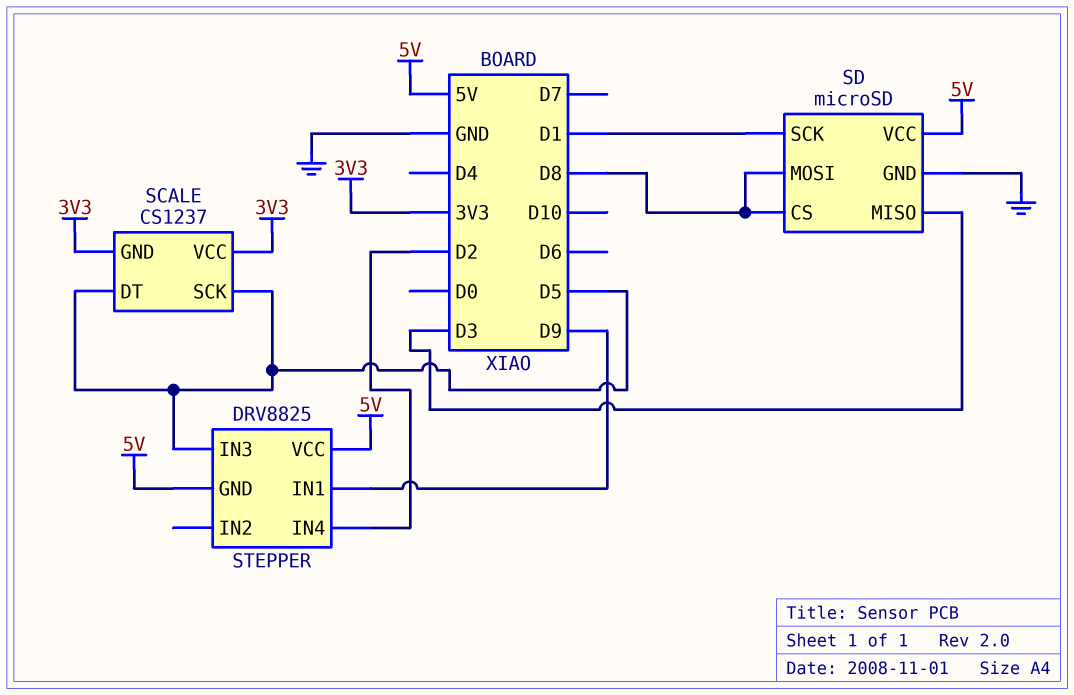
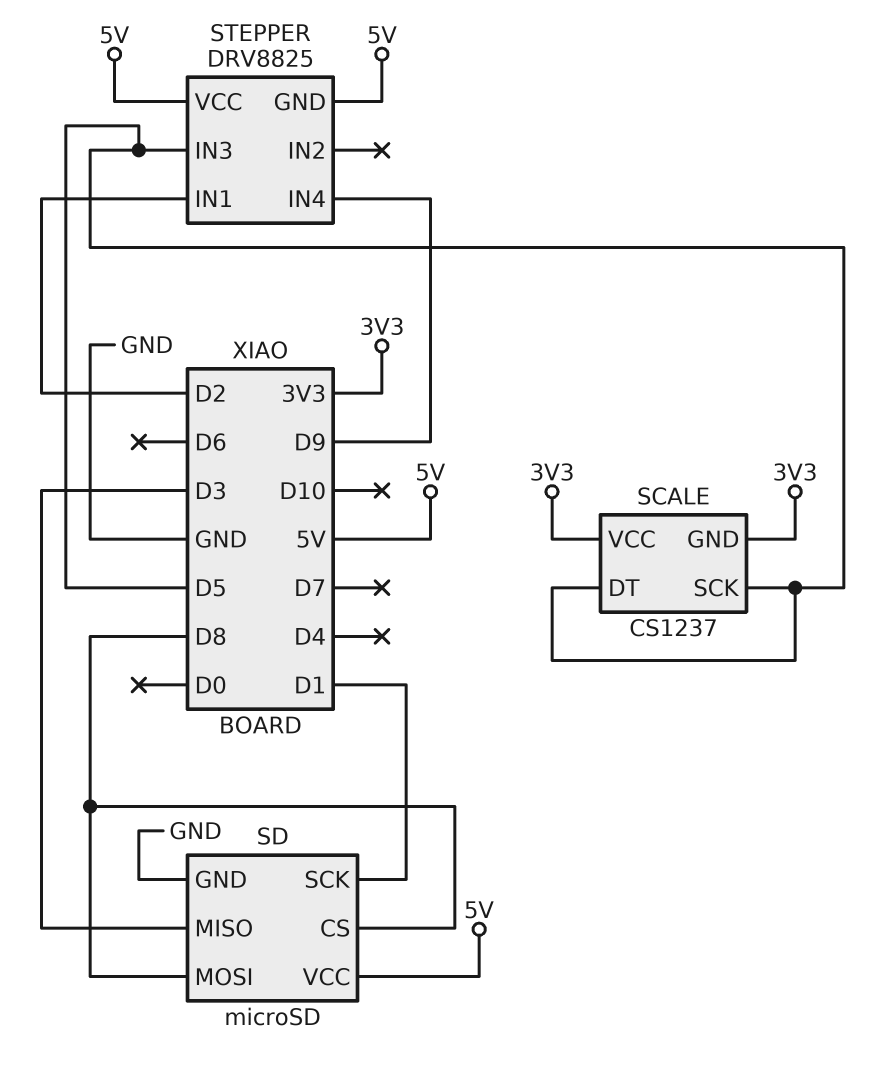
STEPPER pin IN1: D9 -> D2
STEPPER pin IN4: D2 -> D9

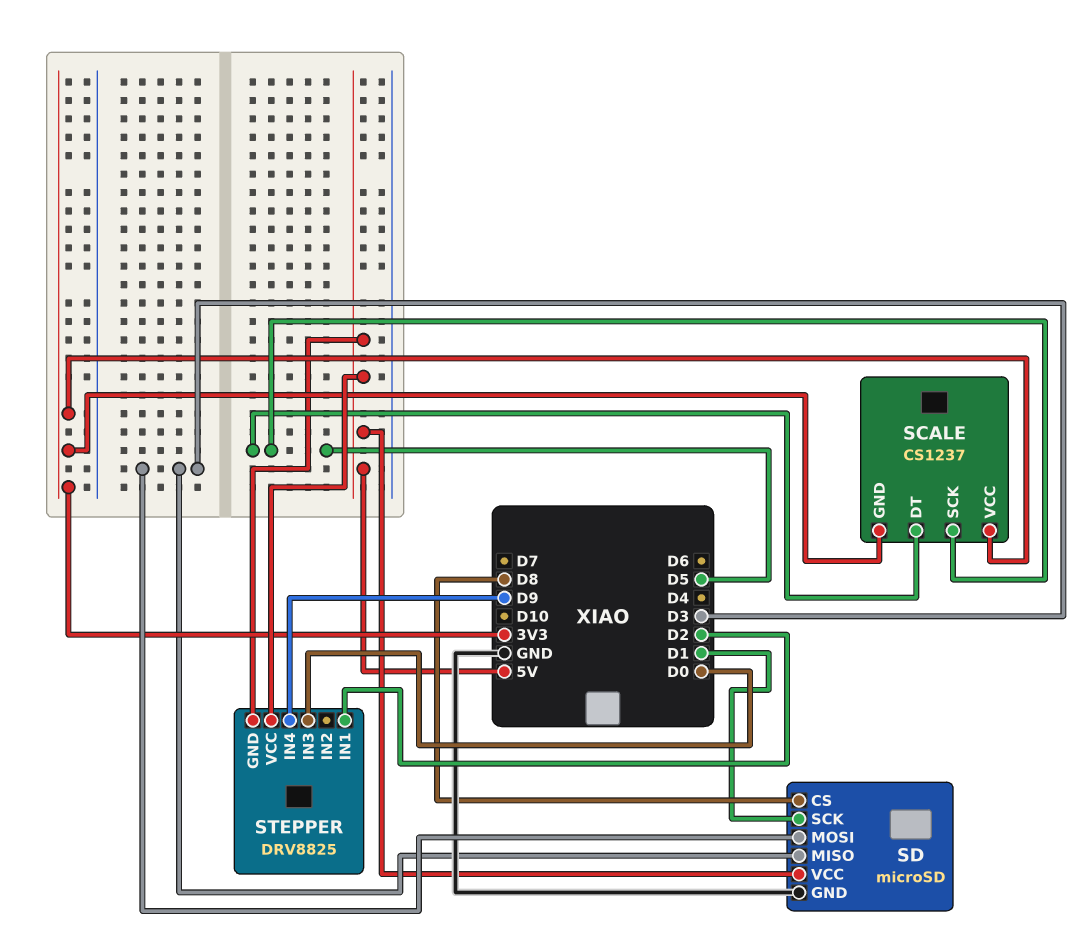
SD pin MOSI: D8 -> D3
STEPPER pin IN3: D5 -> D0

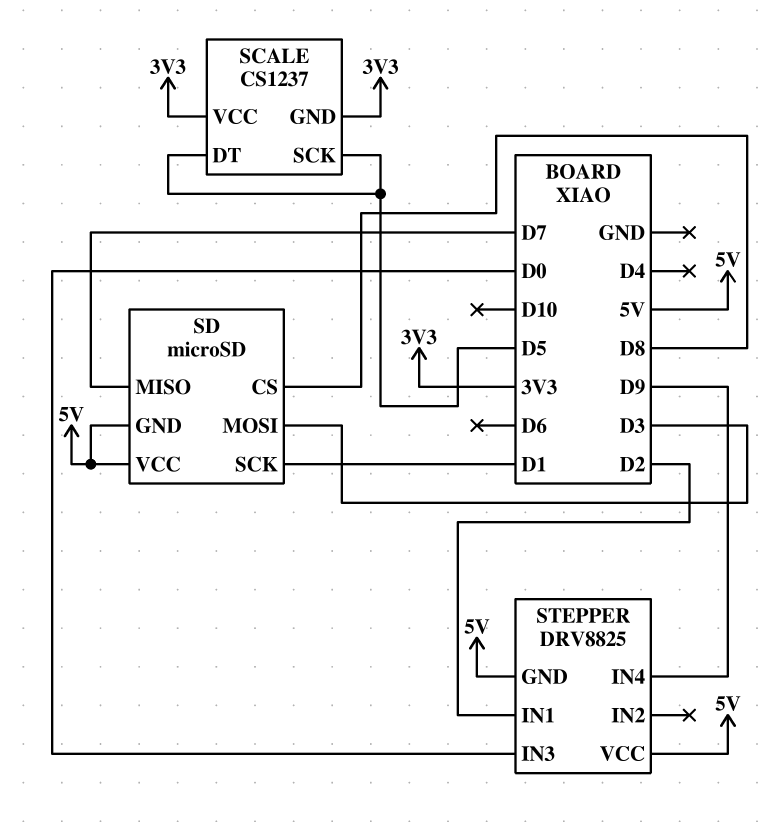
SD pin GND: GND -> 5V
SD pin MISO: D3 -> D7

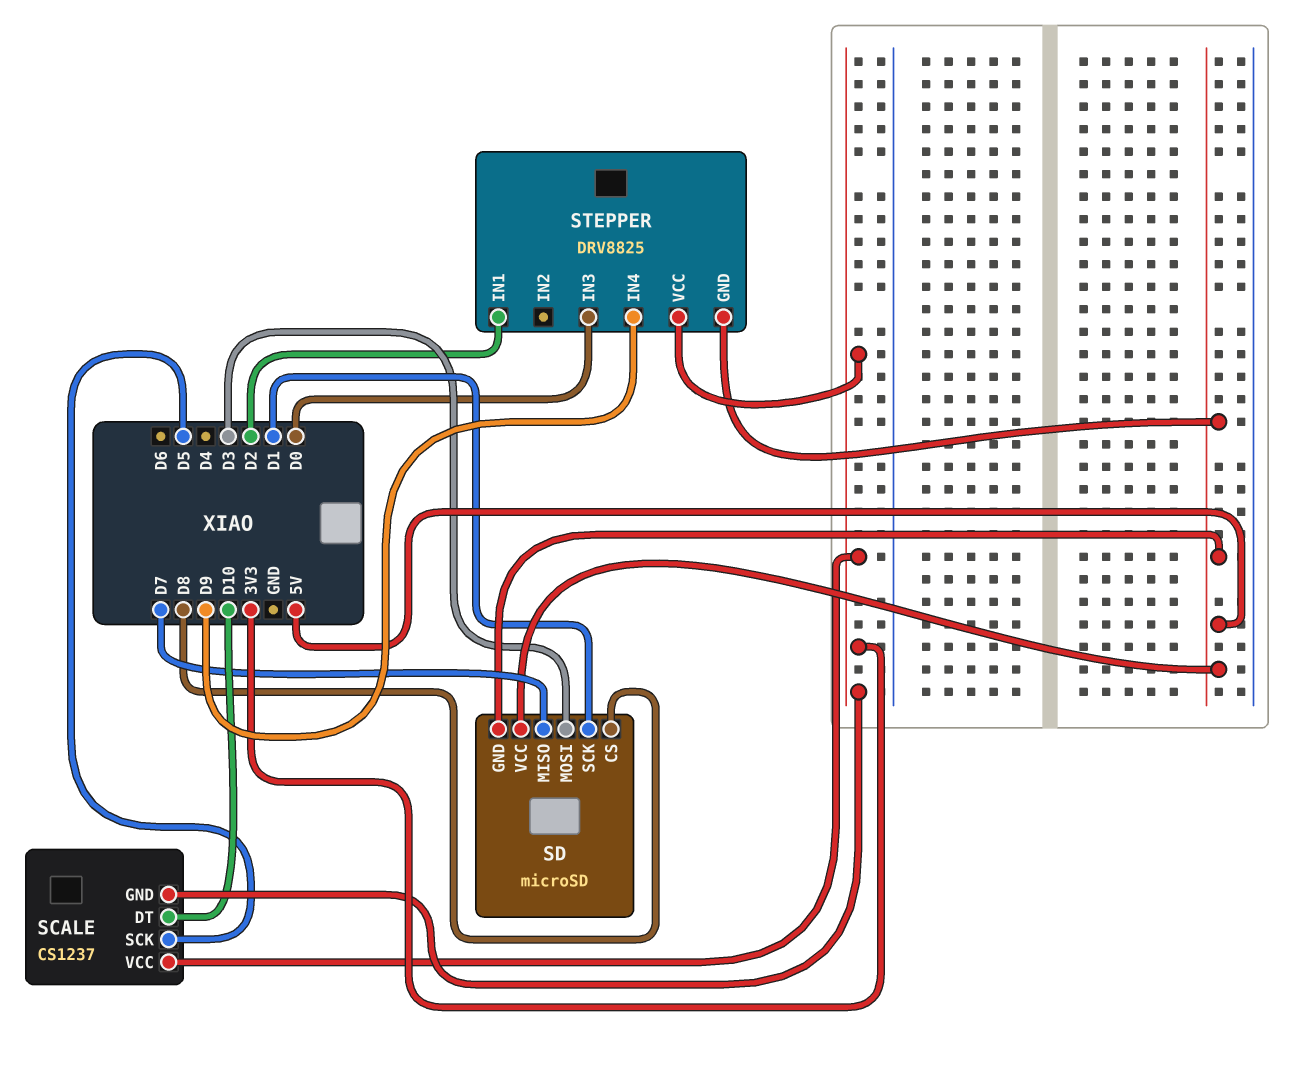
SCALE pin DT: D5 -> D10
STEPPER pin VCC: 5V -> 3V3

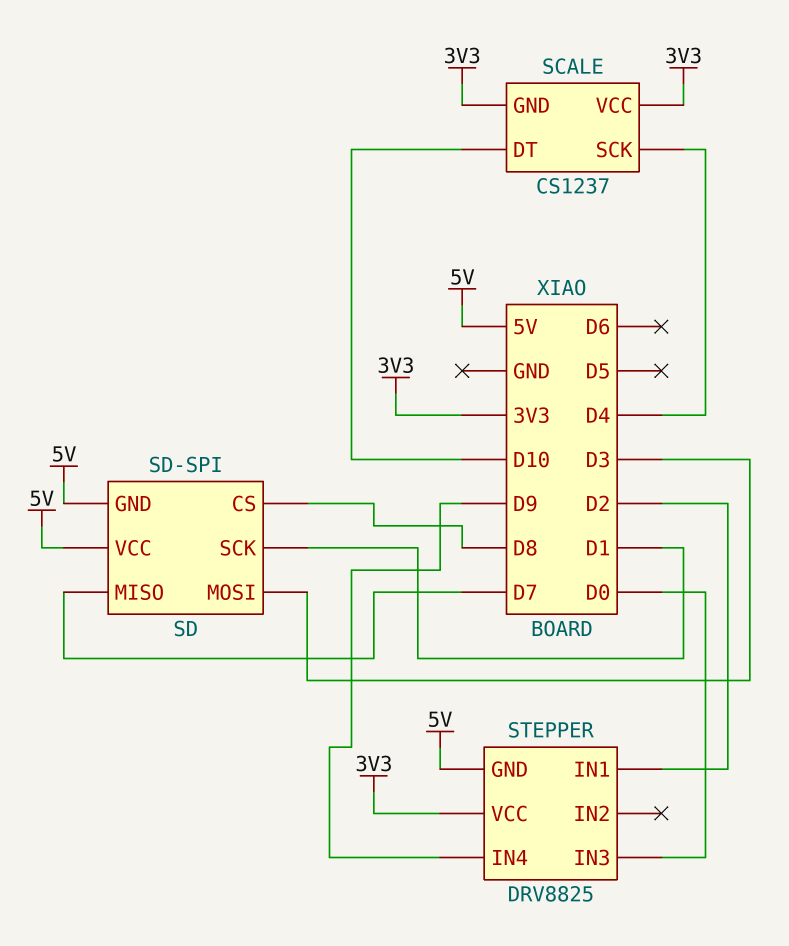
SCALE pin SCK: D5 -> D4
SD: microSD -> SD-SPI

